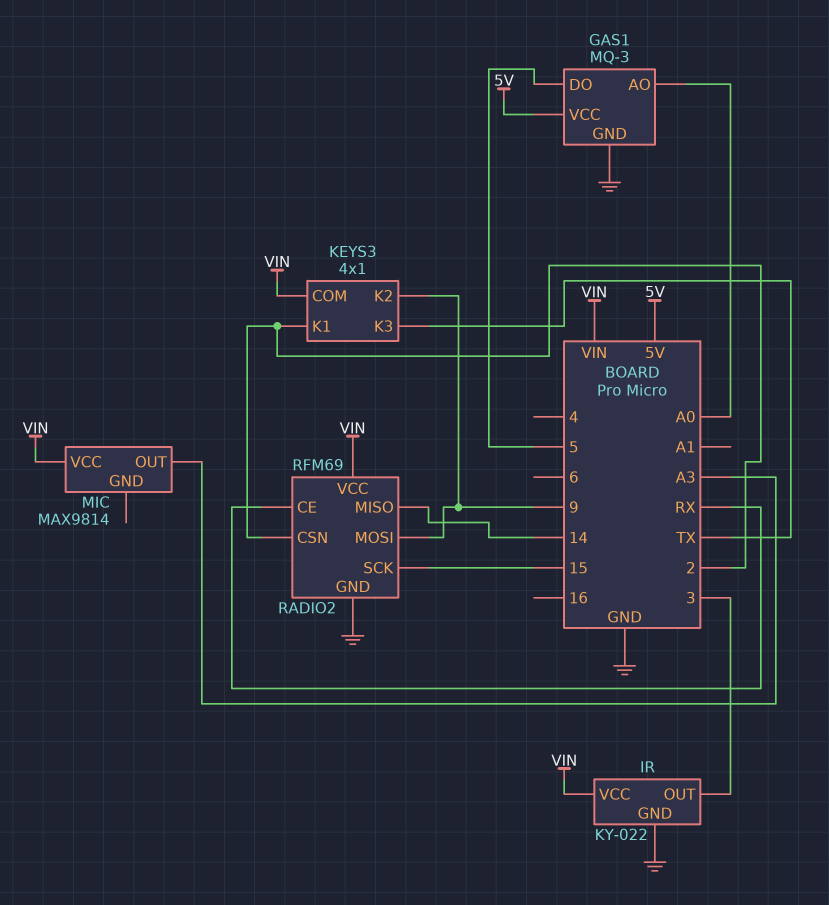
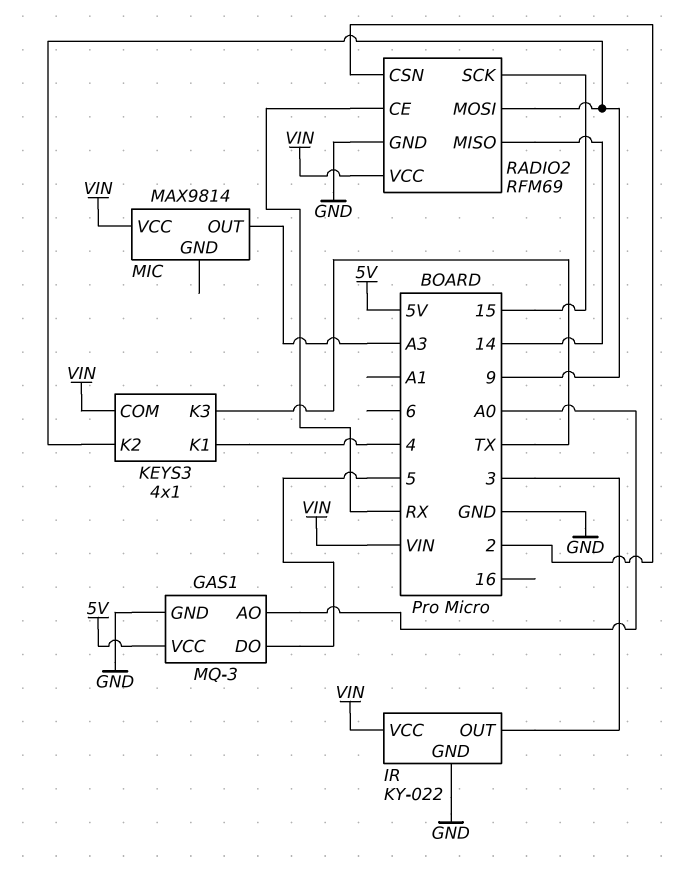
KEYS3 pin K1: 2 -> 4

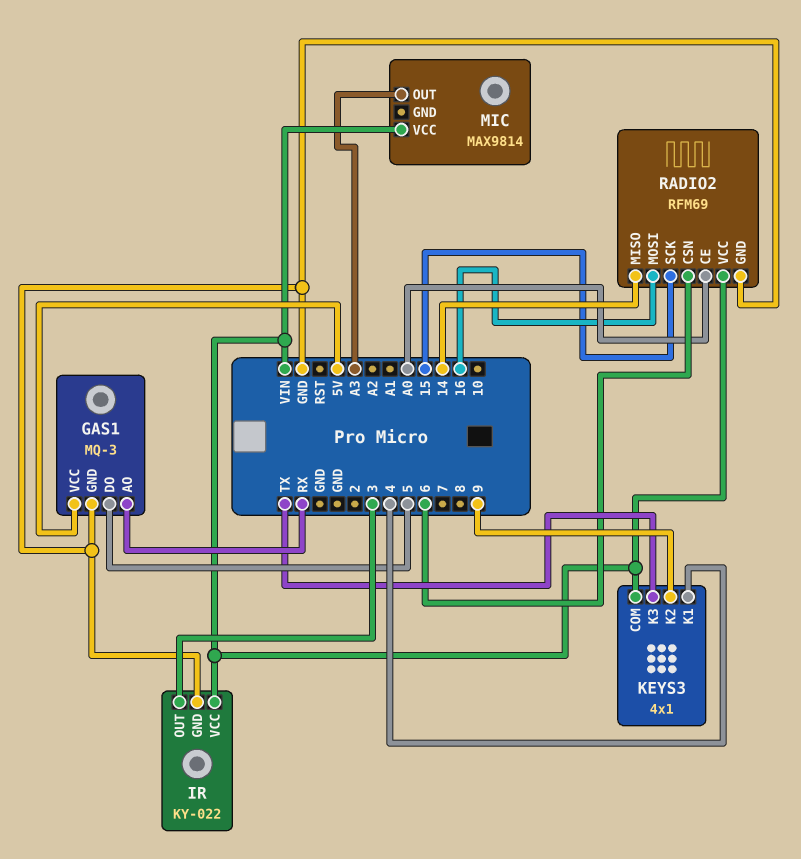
GAS1 pin AO: A0 -> RX
RADIO2 pin CE: RX -> A0
RADIO2 pin CSN: 2 -> 6
RADIO2 pin MOSI: 9 -> 16

